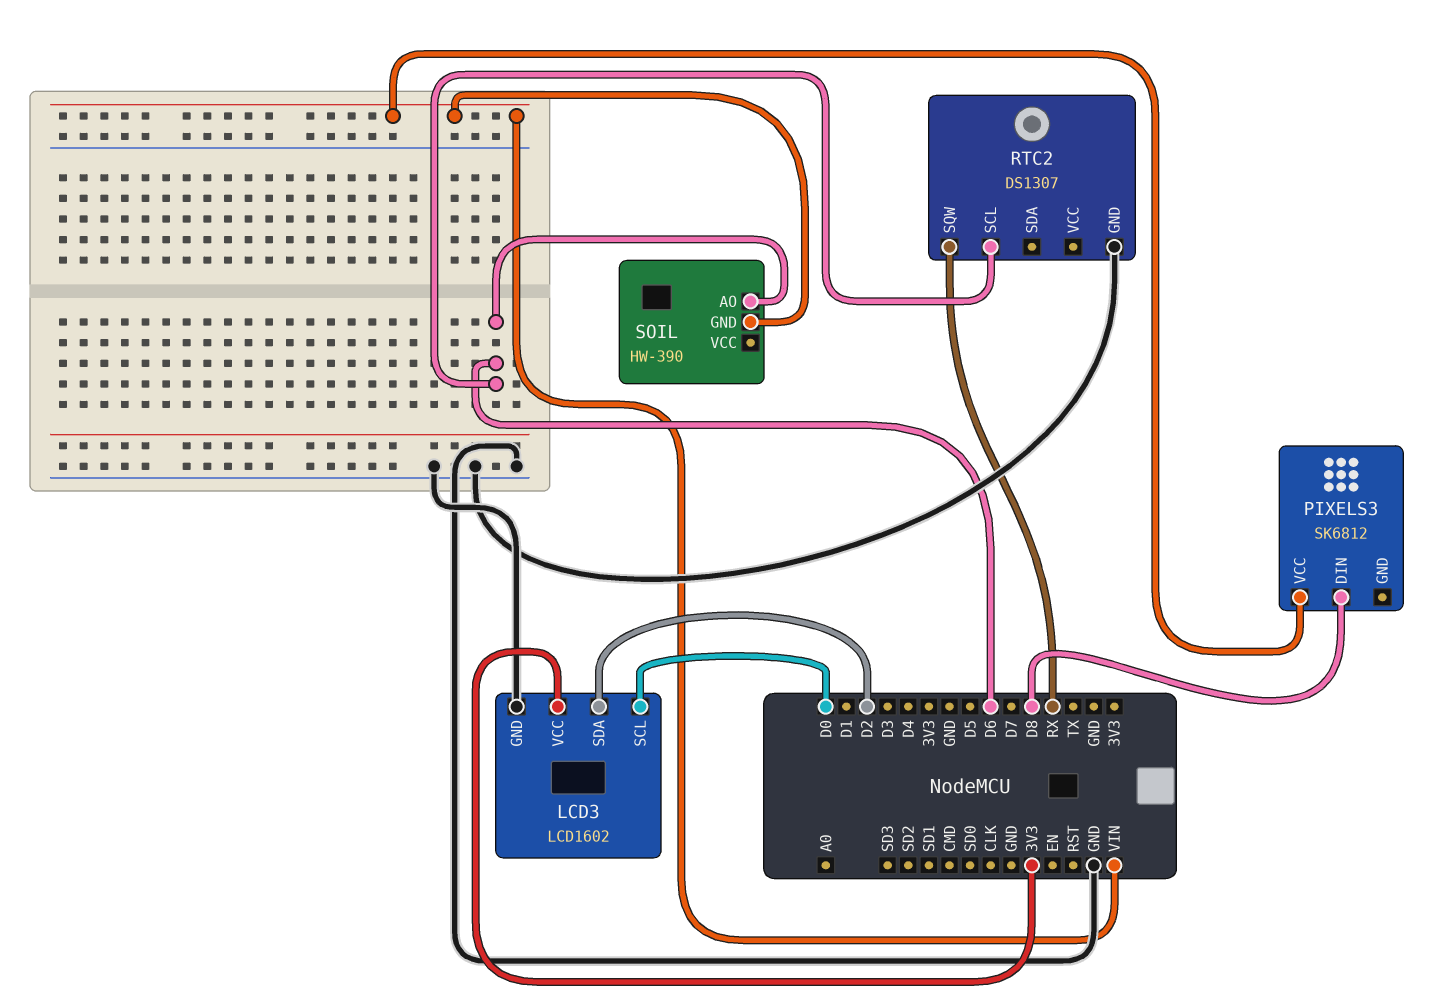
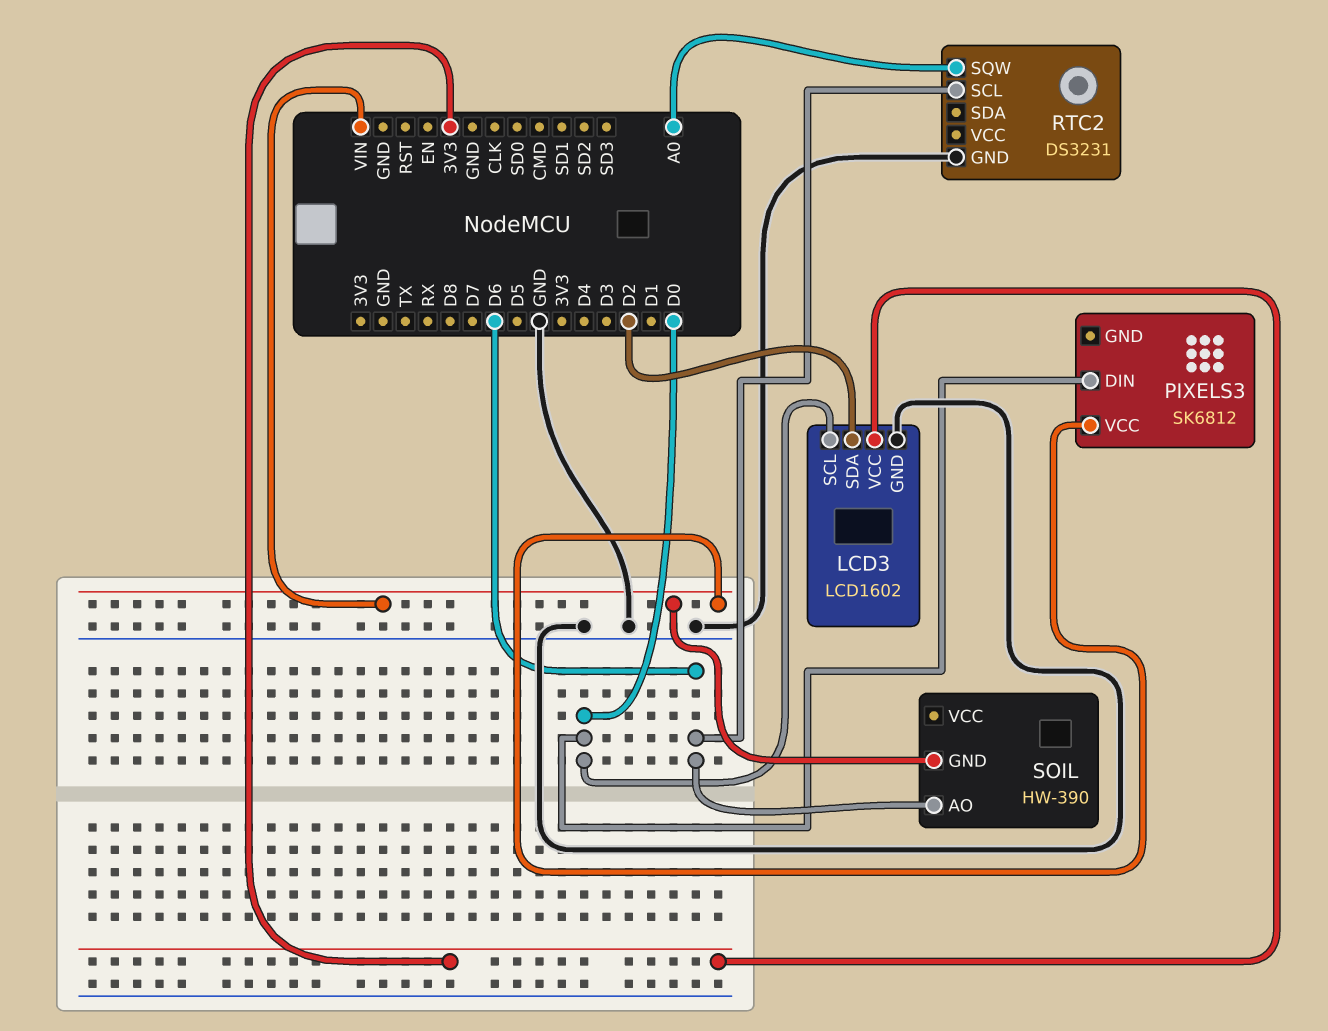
PIXELS3 pin DIN: D8 -> D0
RTC2: DS1307 -> DS3231
RTC2 pin SQW: RX -> A0

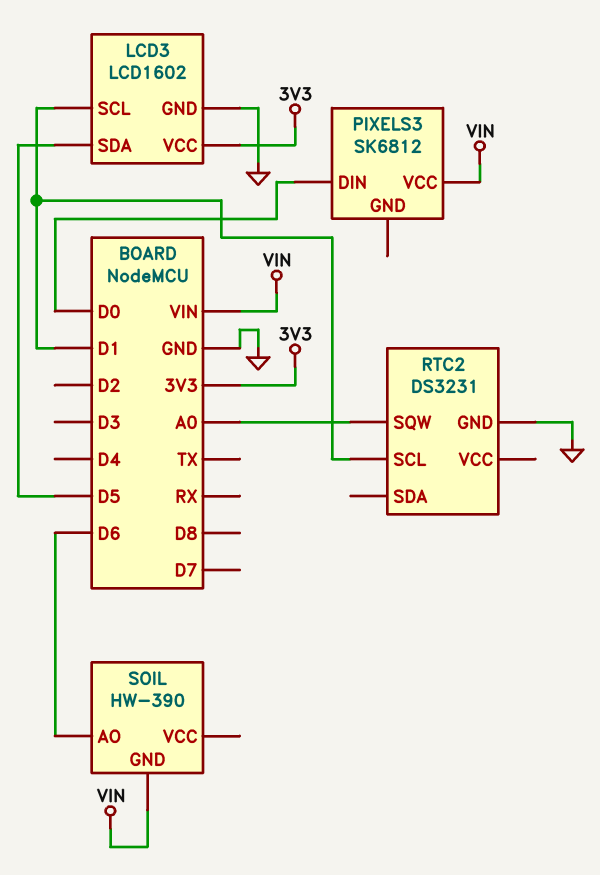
LCD3 pin SCL: D0 -> D1
LCD3 pin SDA: D2 -> D5
RTC2 pin SCL: D6 -> D1

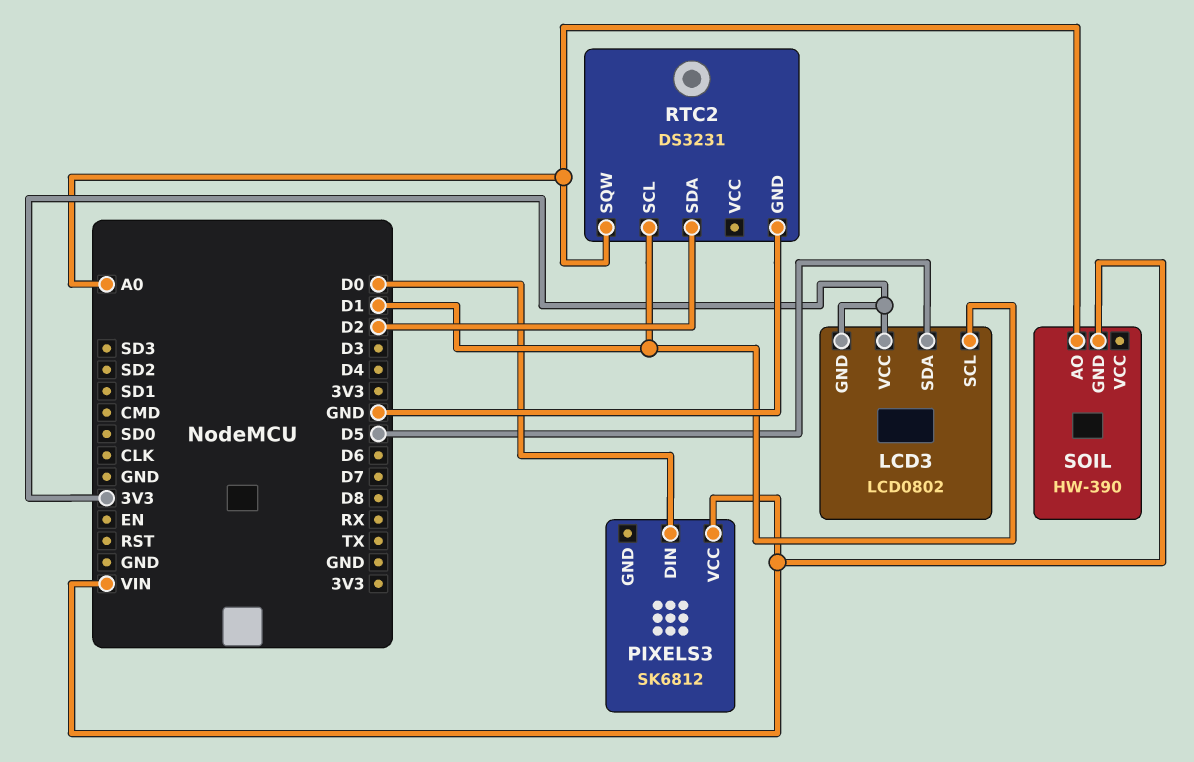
LCD3: LCD1602 -> LCD0802
LCD3 pin GND: GND -> 3V3
RTC2 pin SDA: none -> D2
SOIL pin AO: D6 -> A0

